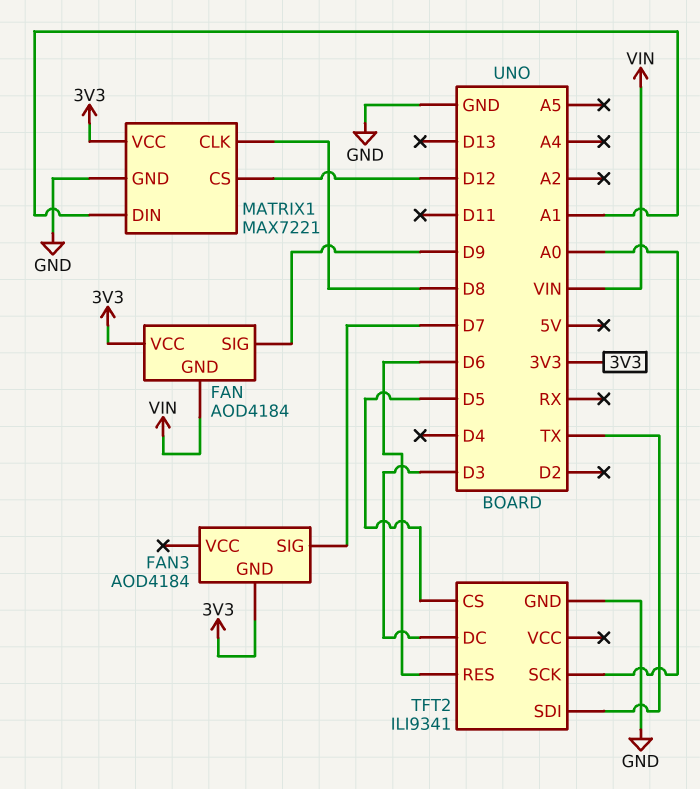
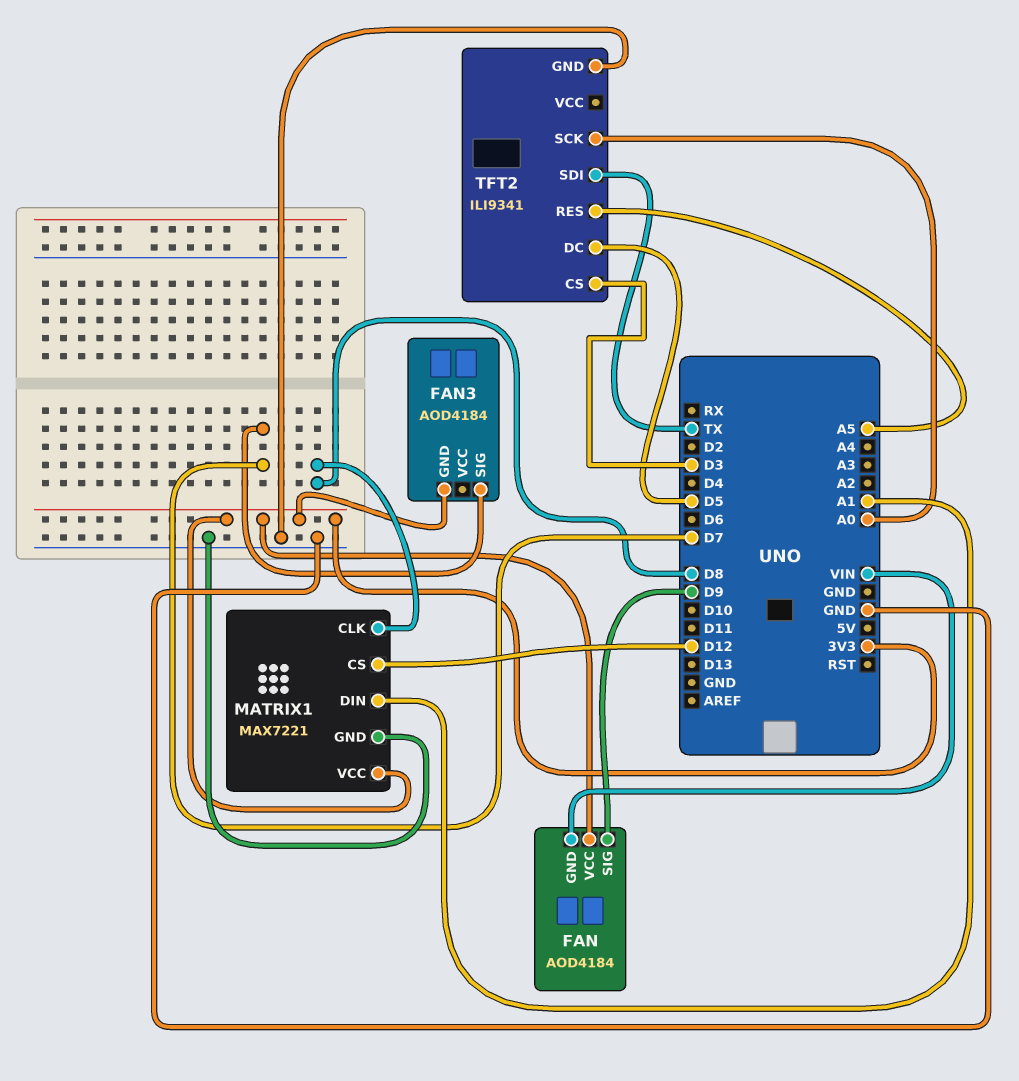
TFT2 pin CS: D5 -> D3
TFT2 pin DC: D3 -> D5
TFT2 pin RES: D6 -> A5

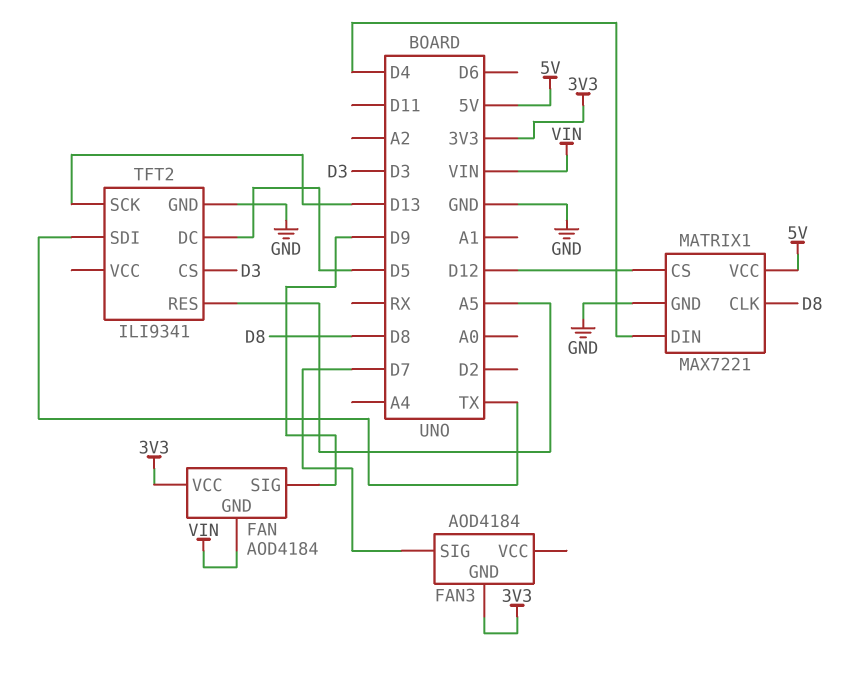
MATRIX1 pin DIN: A1 -> D4
MATRIX1 pin VCC: 3V3 -> 5V
TFT2 pin SCK: A0 -> D13

